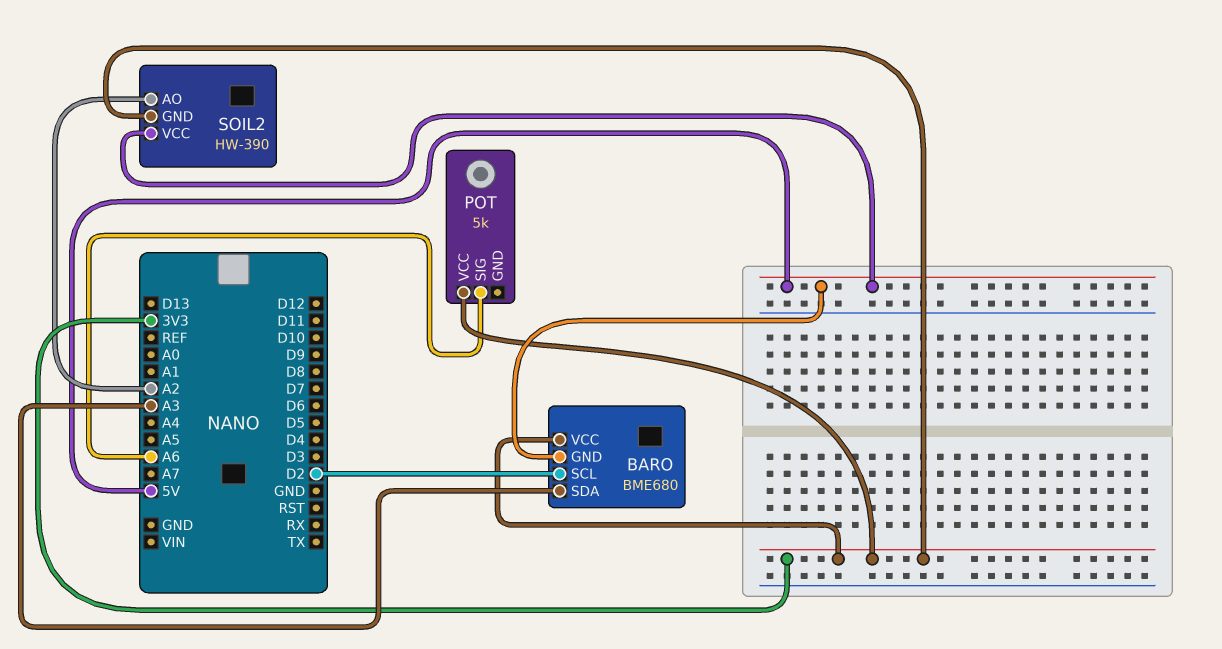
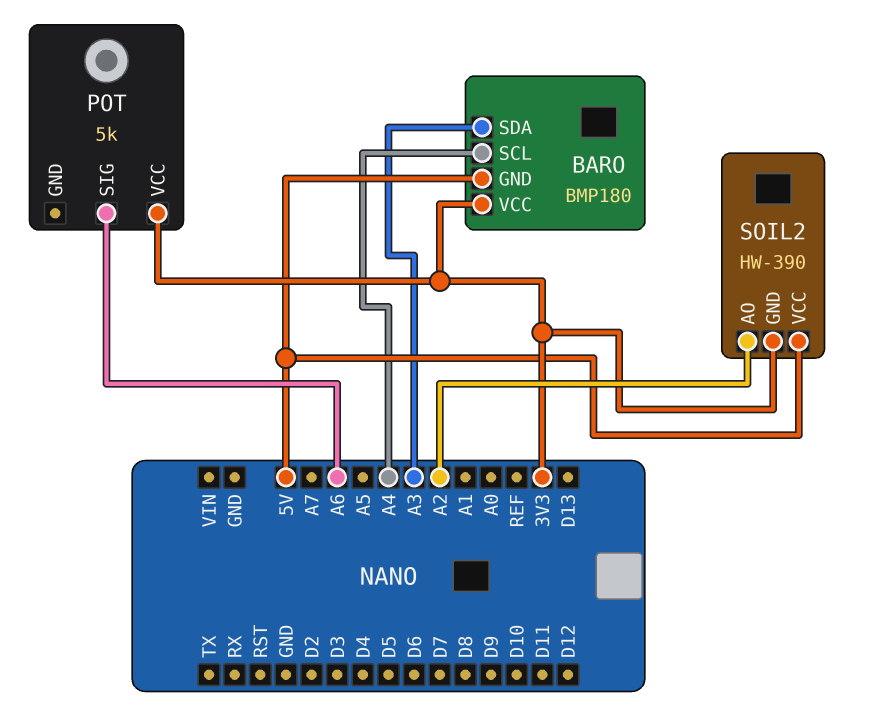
BARO: BME680 -> BMP180
BARO pin SCL: D2 -> A4

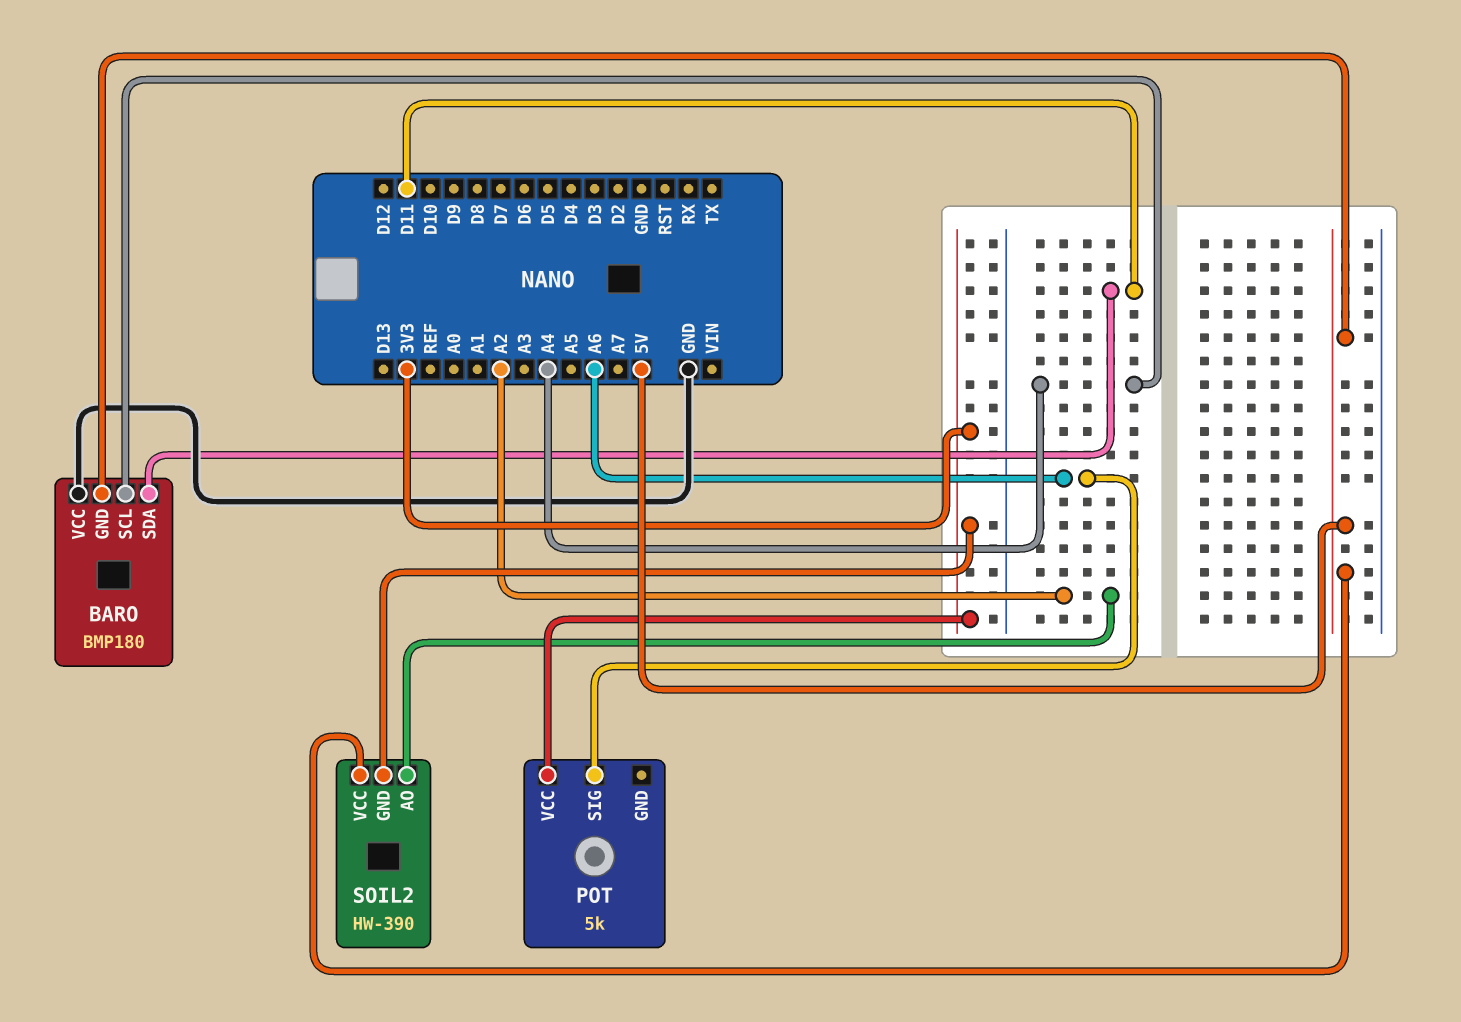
BARO pin SDA: A3 -> D11
BARO pin VCC: 3V3 -> GND

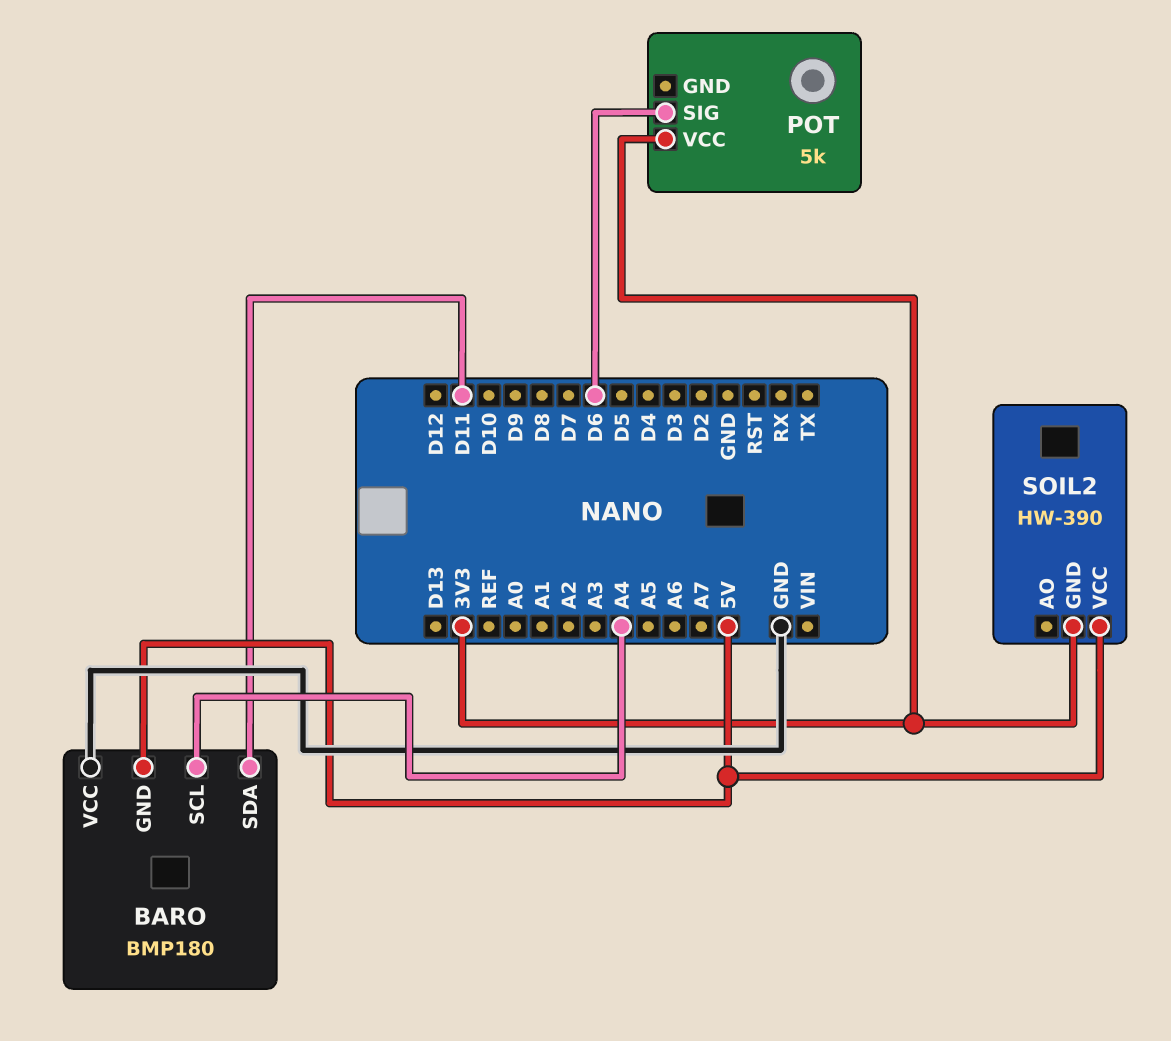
POT pin SIG: A6 -> D6
SOIL2 pin AO: A2 -> none

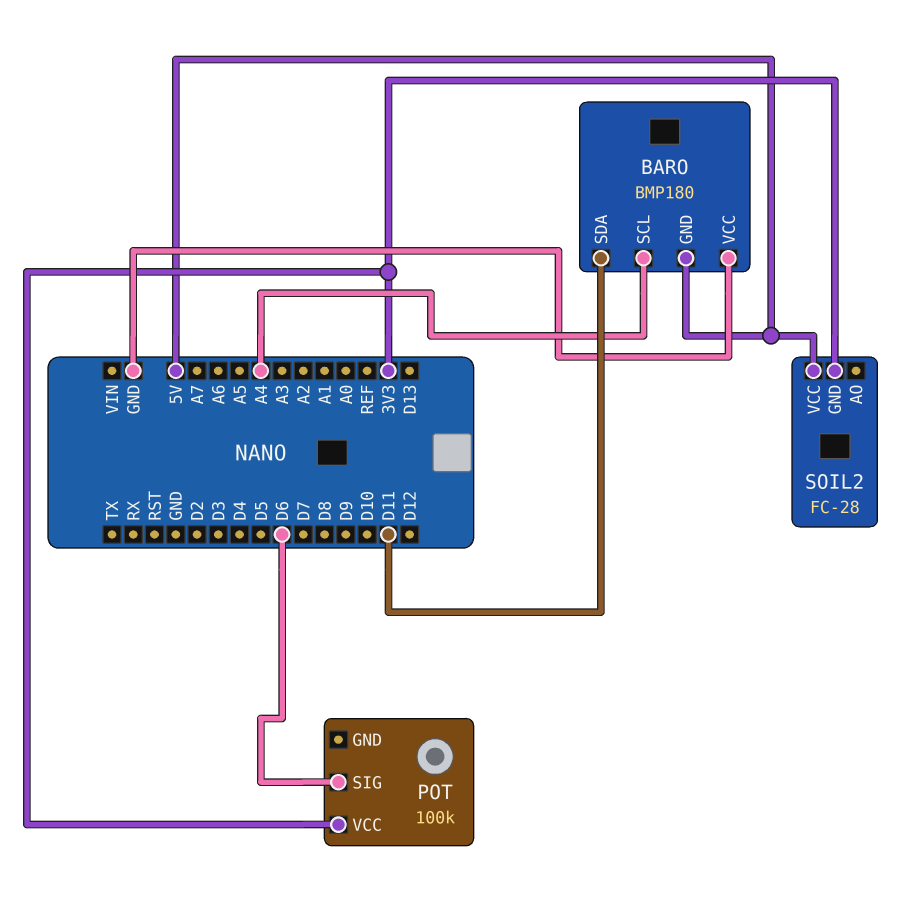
POT: 5k -> 100k
SOIL2: HW-390 -> FC-28

